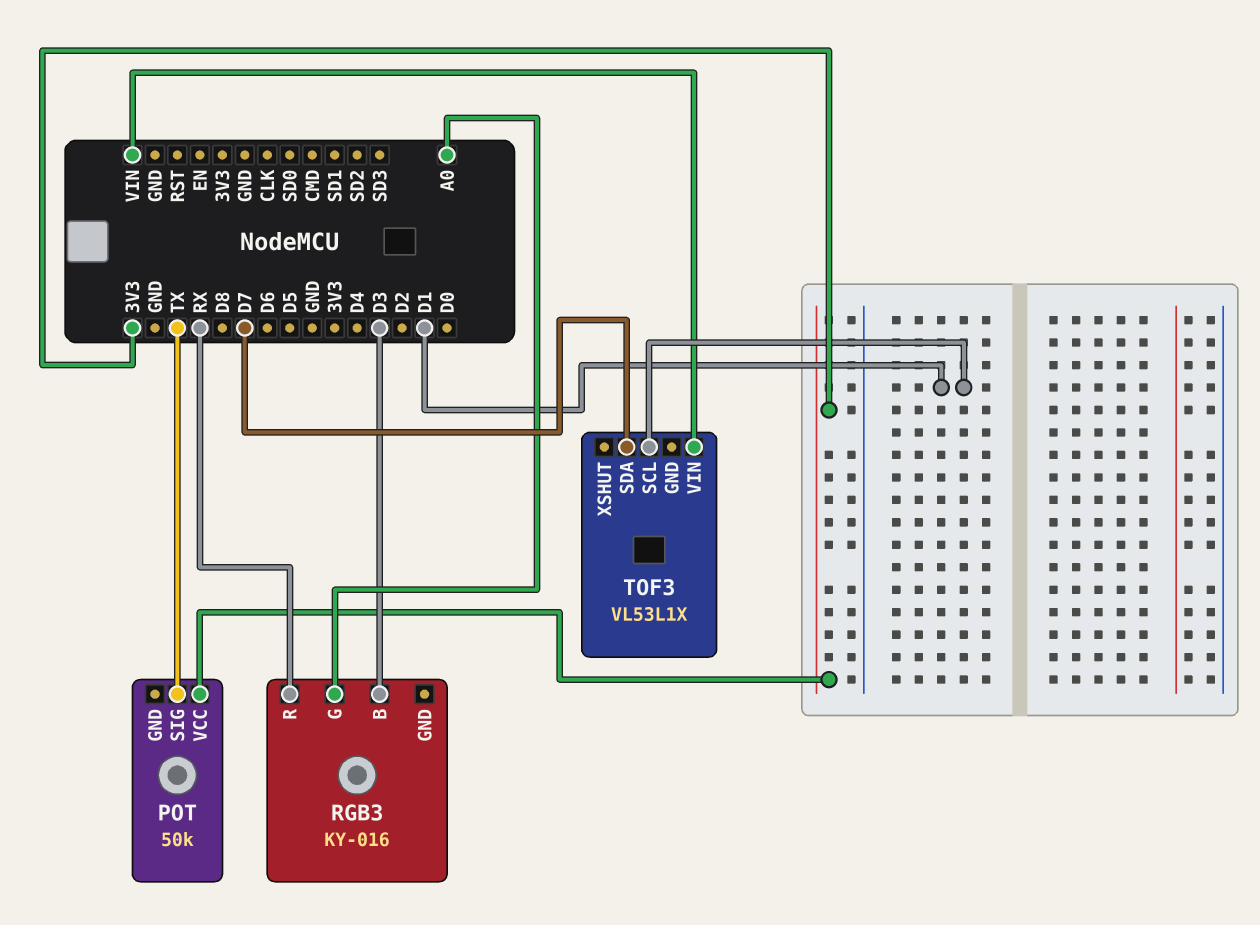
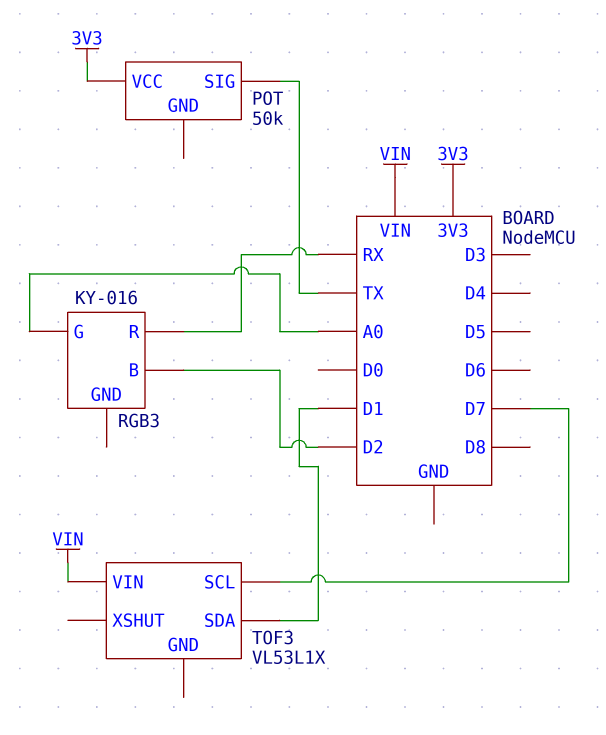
RGB3 pin B: D3 -> D2
TOF3 pin SCL: D1 -> D7
TOF3 pin SDA: D7 -> D1

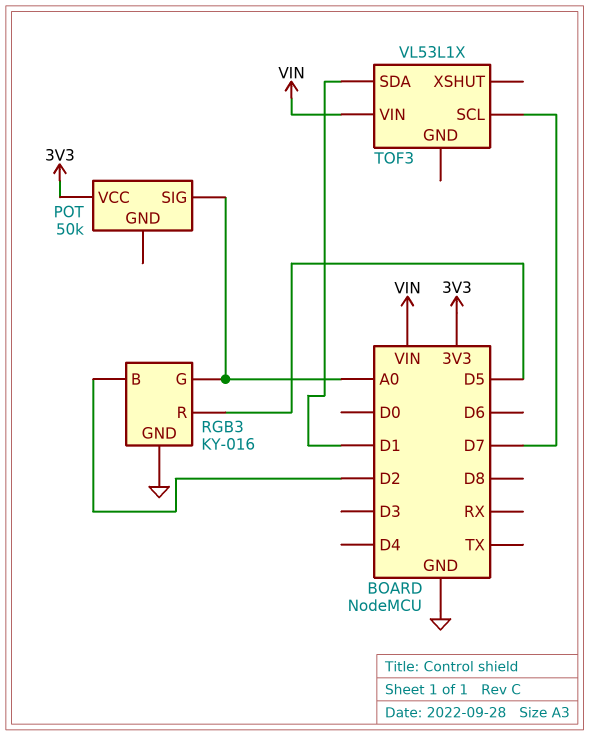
POT pin SIG: TX -> A0
RGB3 pin GND: none -> GND
RGB3 pin R: RX -> D5

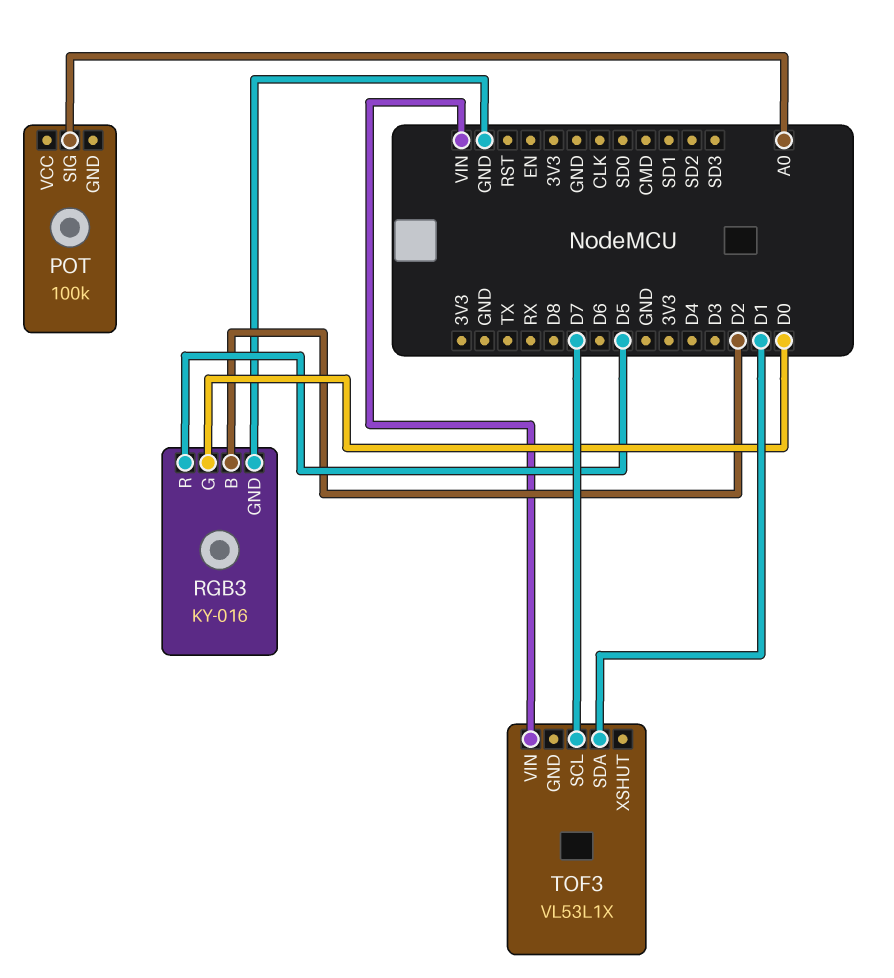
POT: 50k -> 100k
POT pin VCC: 3V3 -> none
RGB3 pin G: A0 -> D0

